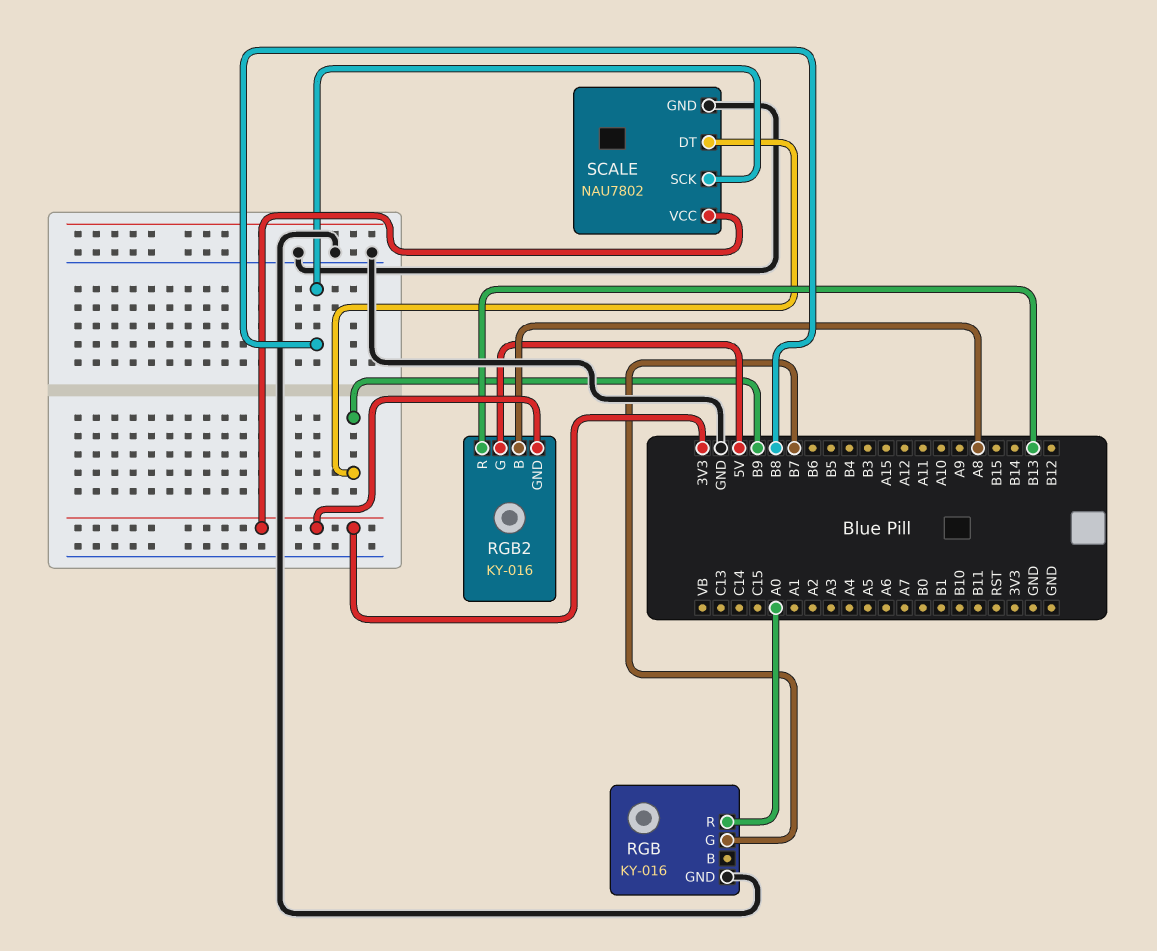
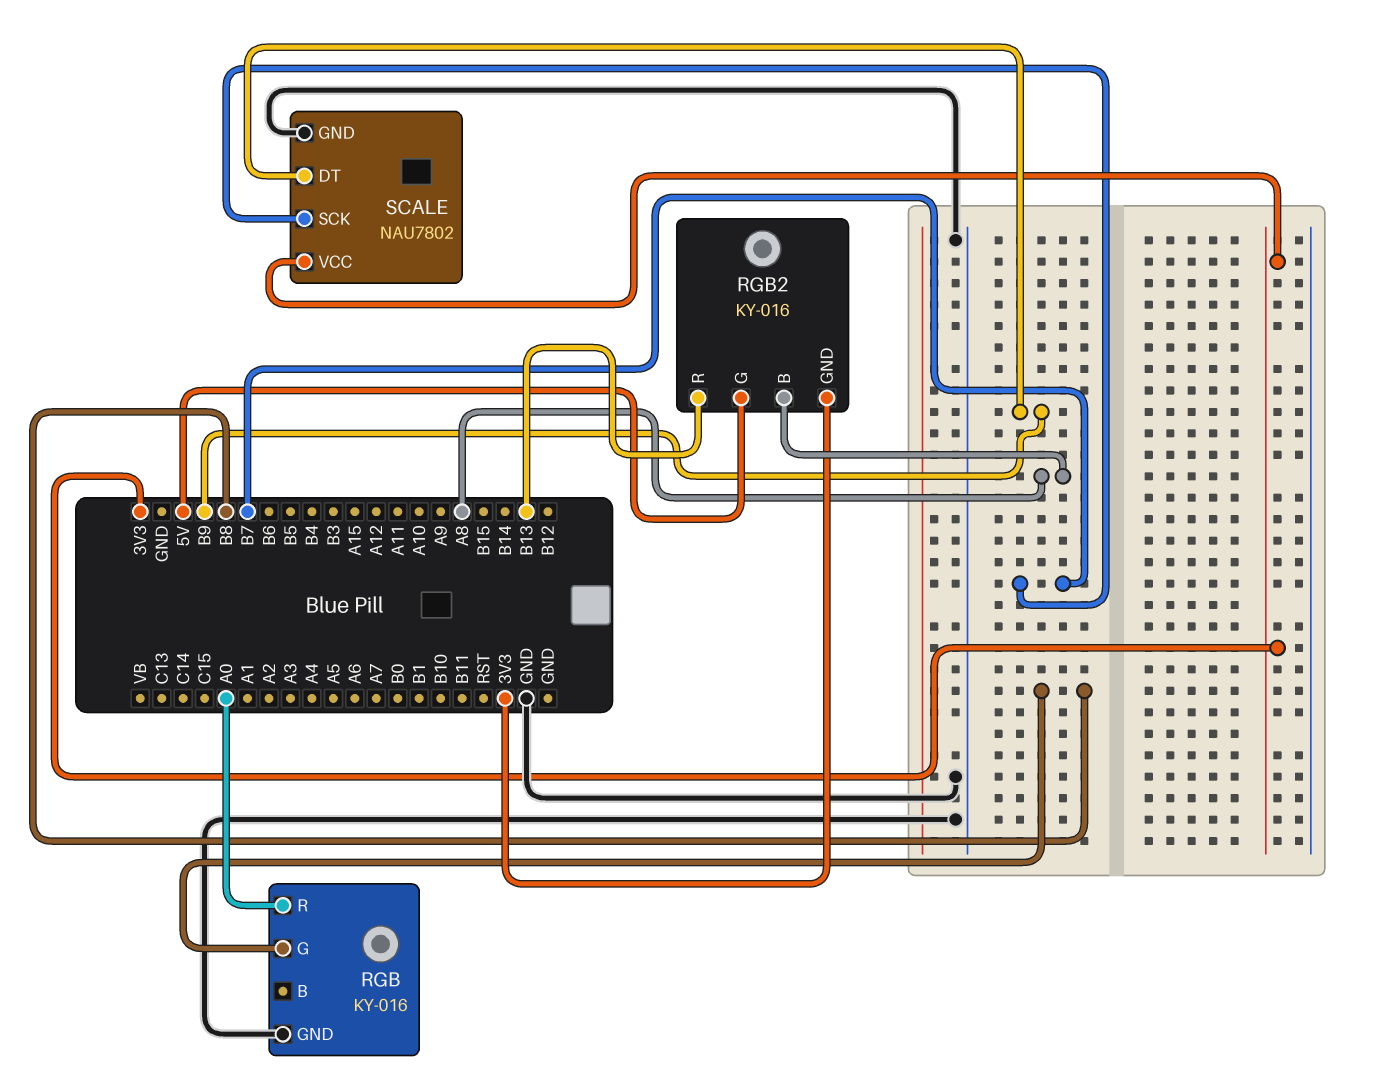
RGB pin G: B7 -> B8
SCALE pin SCK: B8 -> B7

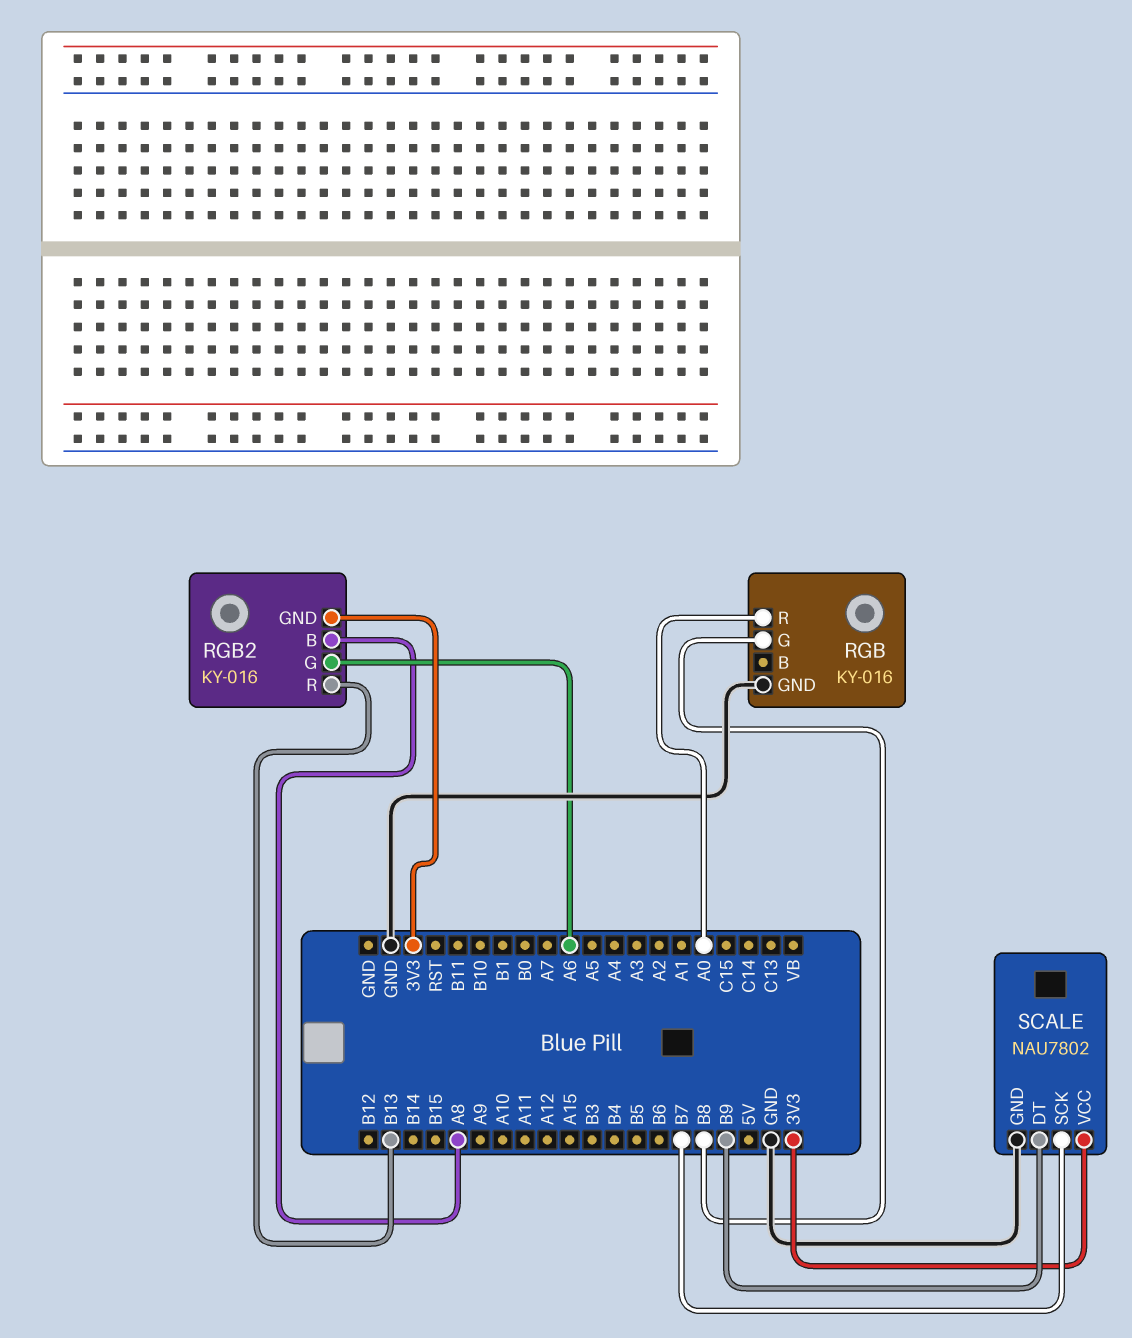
RGB2 pin G: 5V -> A6

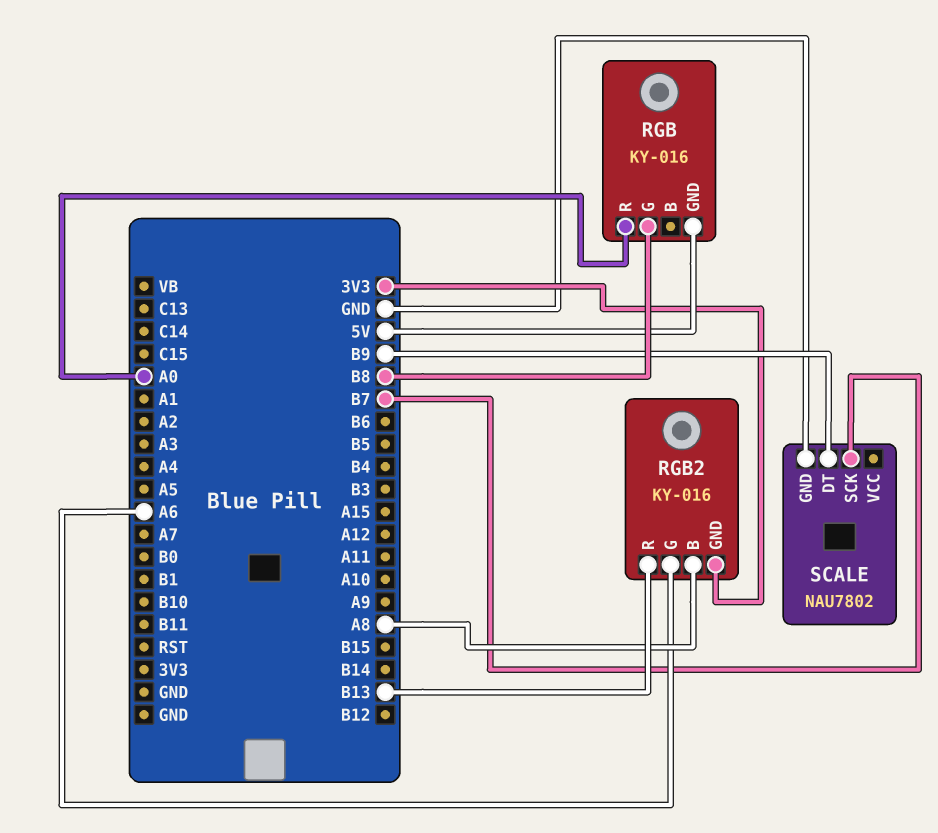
RGB pin GND: GND -> 5V
SCALE pin VCC: 3V3 -> none

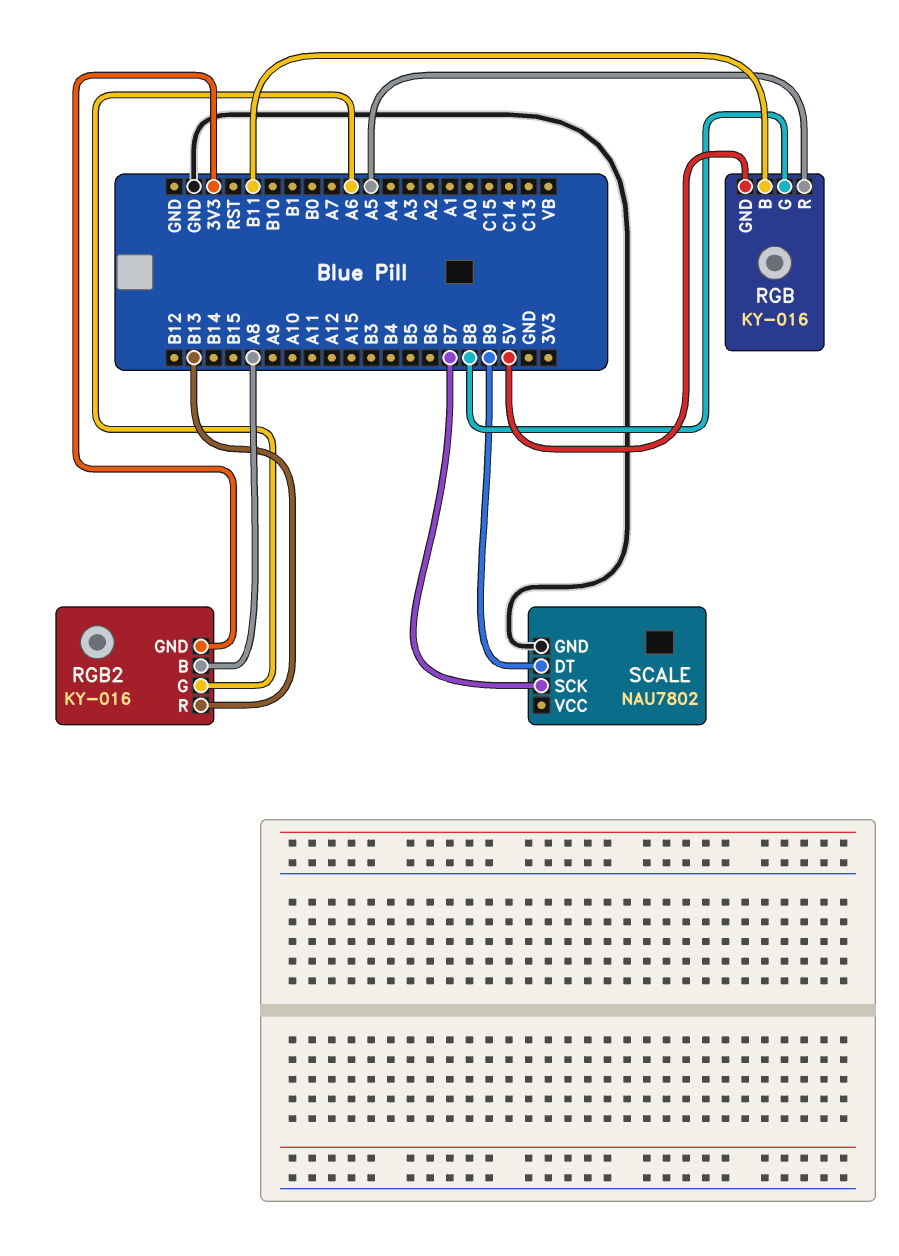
RGB pin B: none -> B11
RGB pin R: A0 -> A5

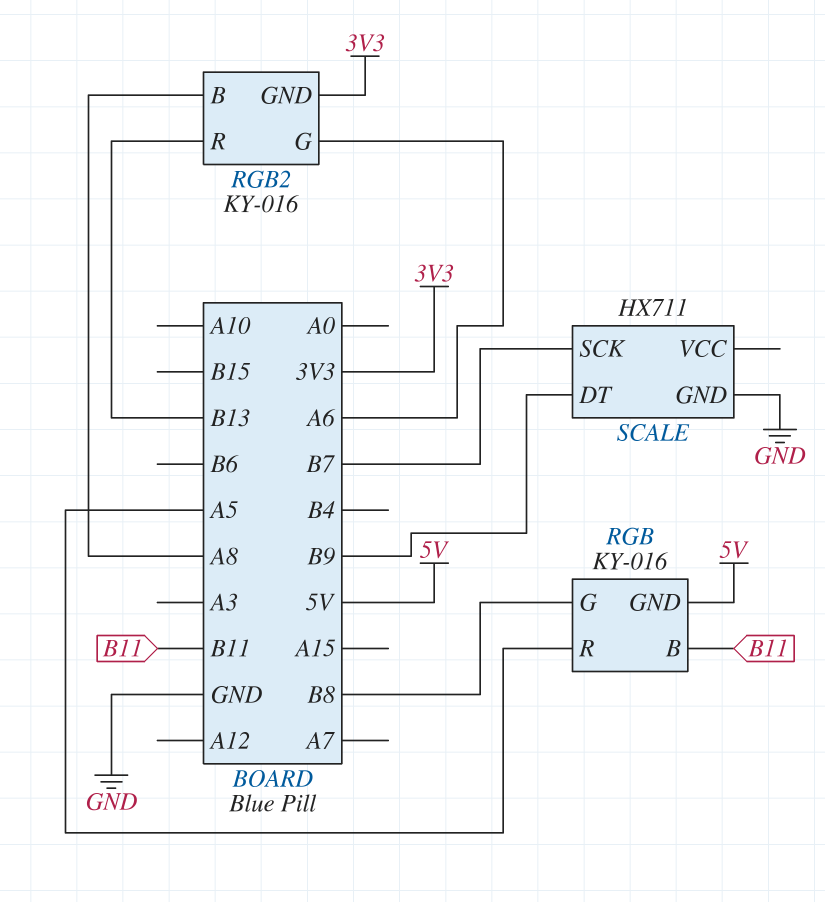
SCALE: NAU7802 -> HX711

